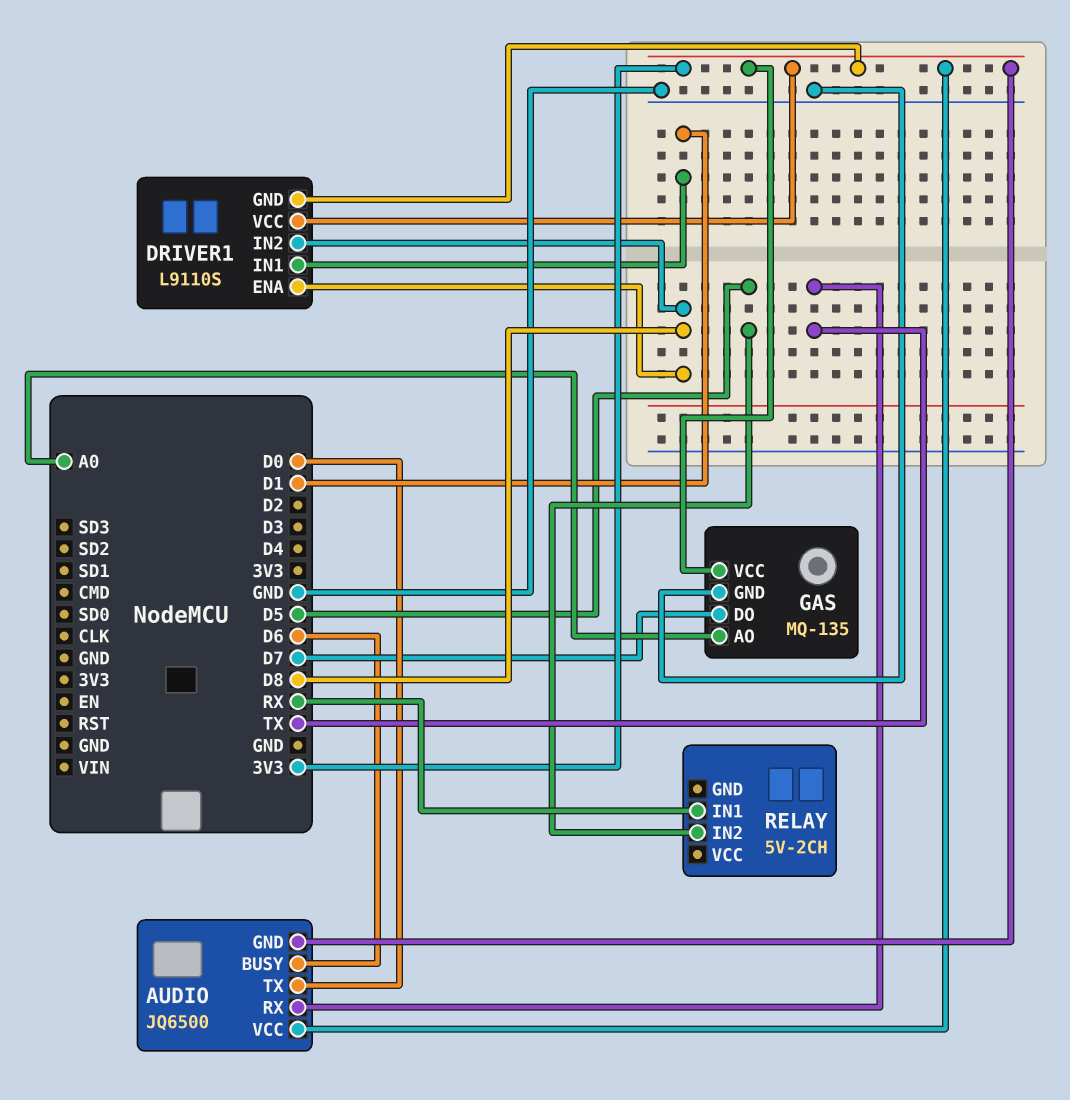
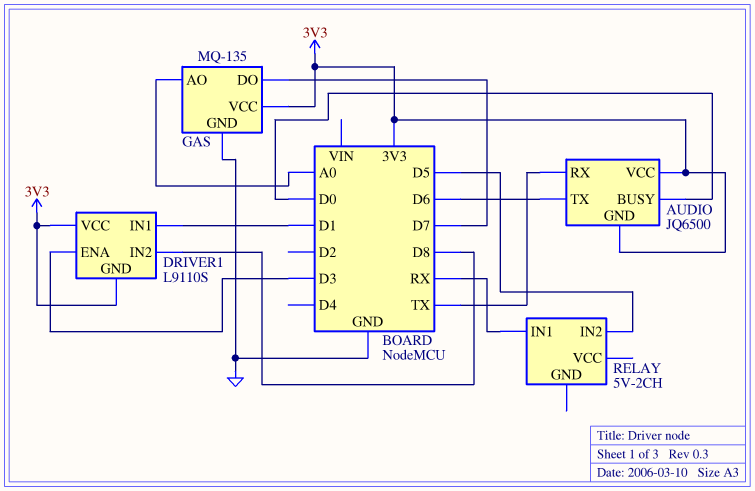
AUDIO pin BUSY: D6 -> D0
AUDIO pin TX: D0 -> D6
DRIVER1 pin ENA: D8 -> D3

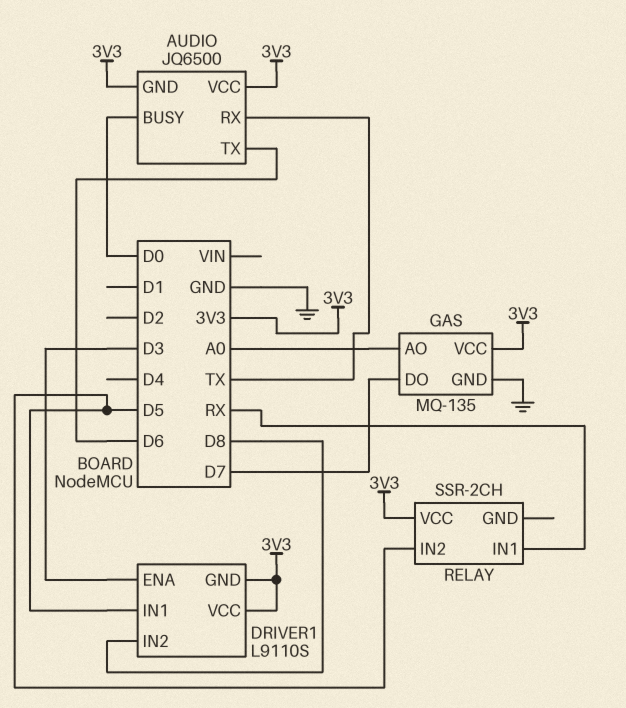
DRIVER1 pin IN1: D1 -> D5
RELAY: 5V-2CH -> SSR-2CH
RELAY pin VCC: none -> 3V3

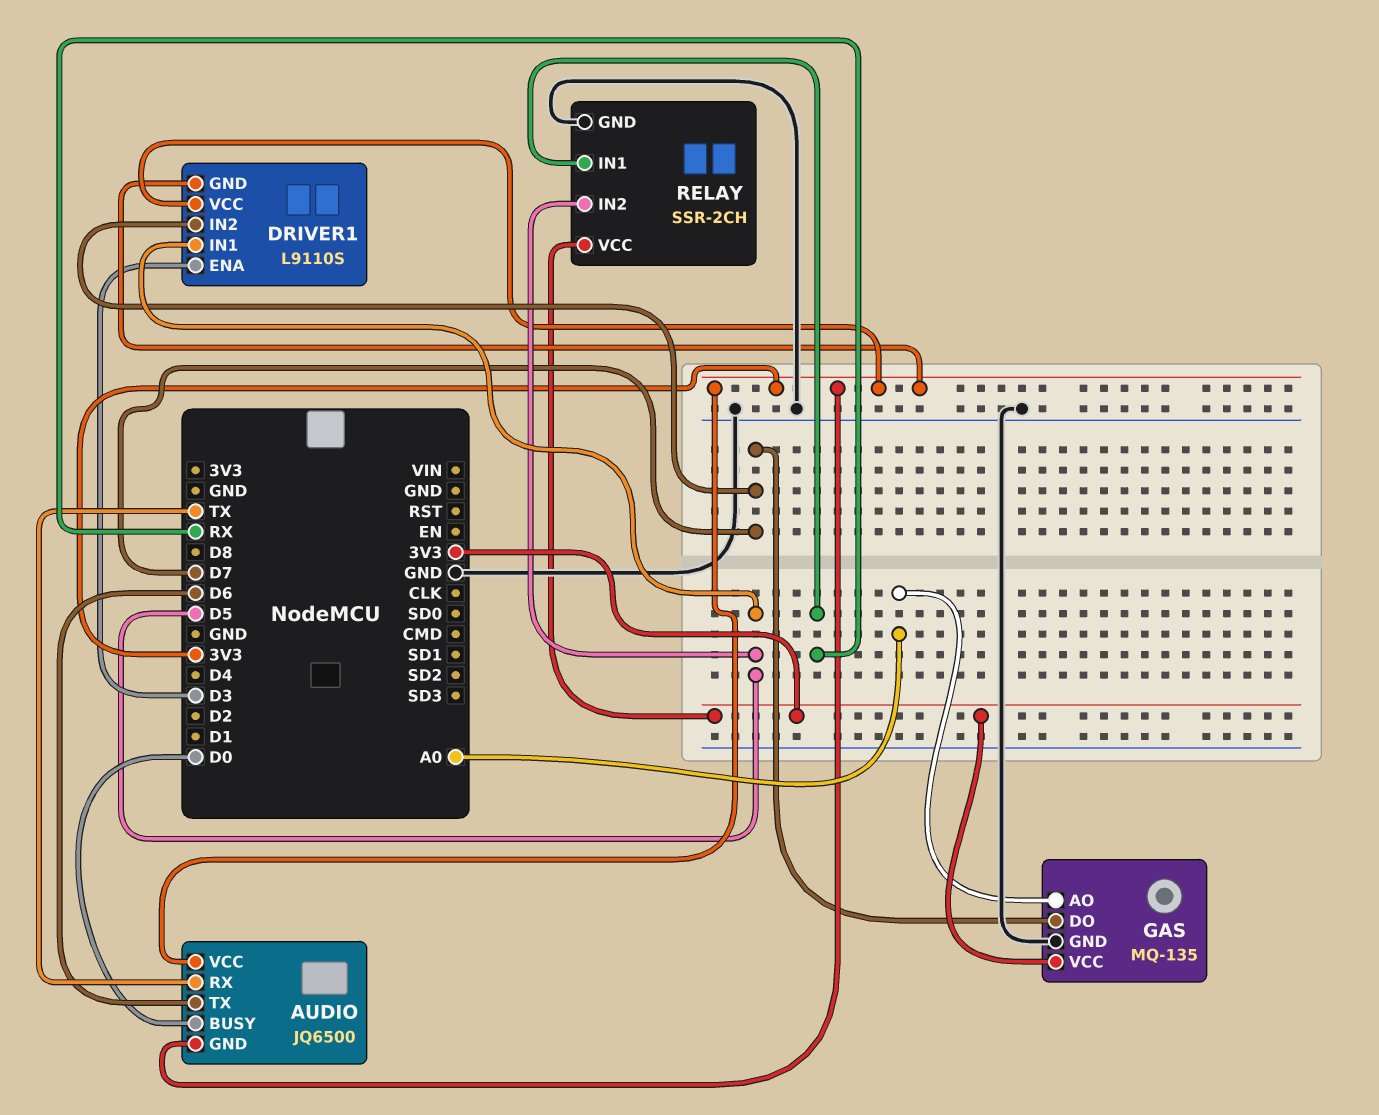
DRIVER1 pin IN2: D8 -> D7
RELAY pin GND: none -> GND

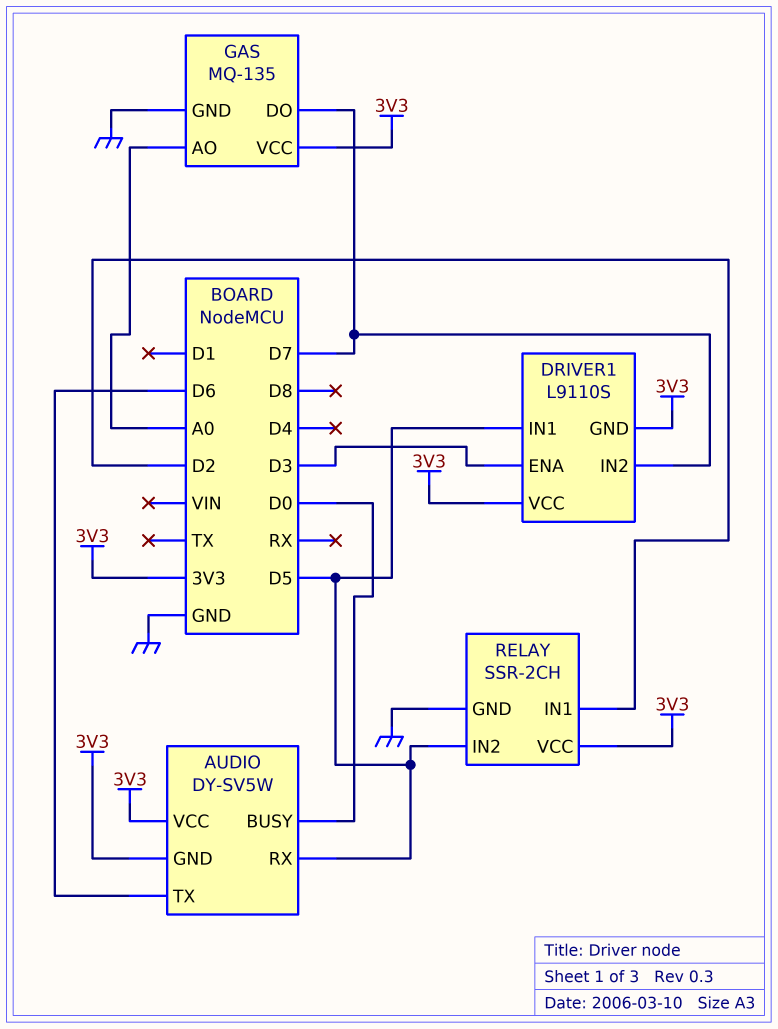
AUDIO: JQ6500 -> DY-SV5W
AUDIO pin RX: TX -> D5
RELAY pin IN1: RX -> D2

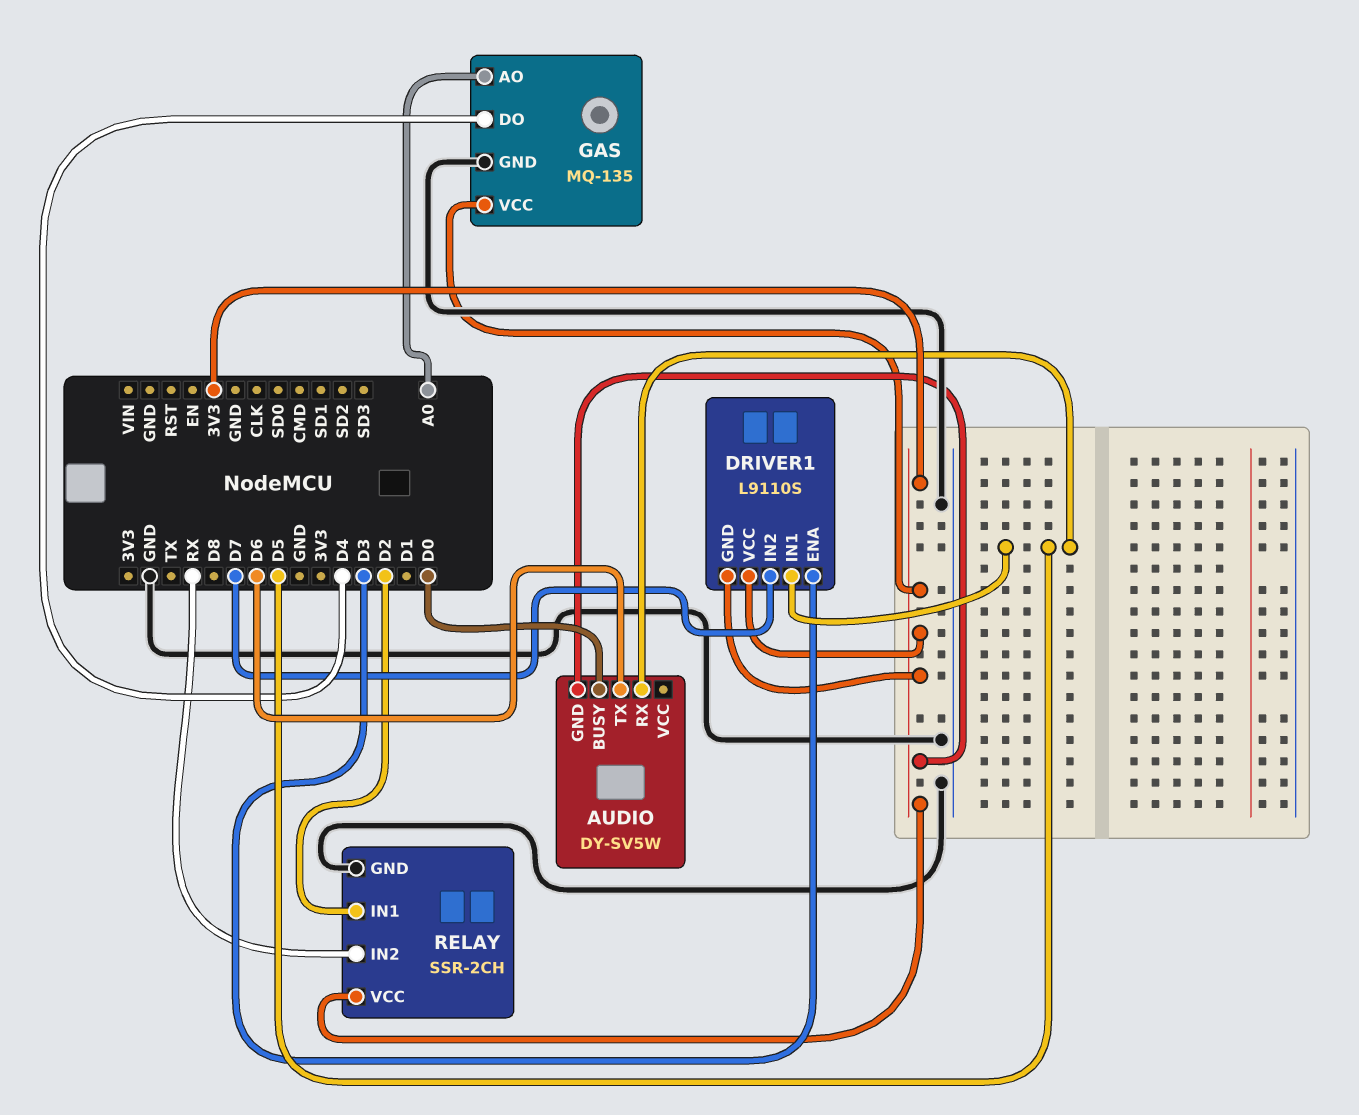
AUDIO pin VCC: 3V3 -> none
GAS pin DO: D7 -> D4
RELAY pin IN2: D5 -> RX

